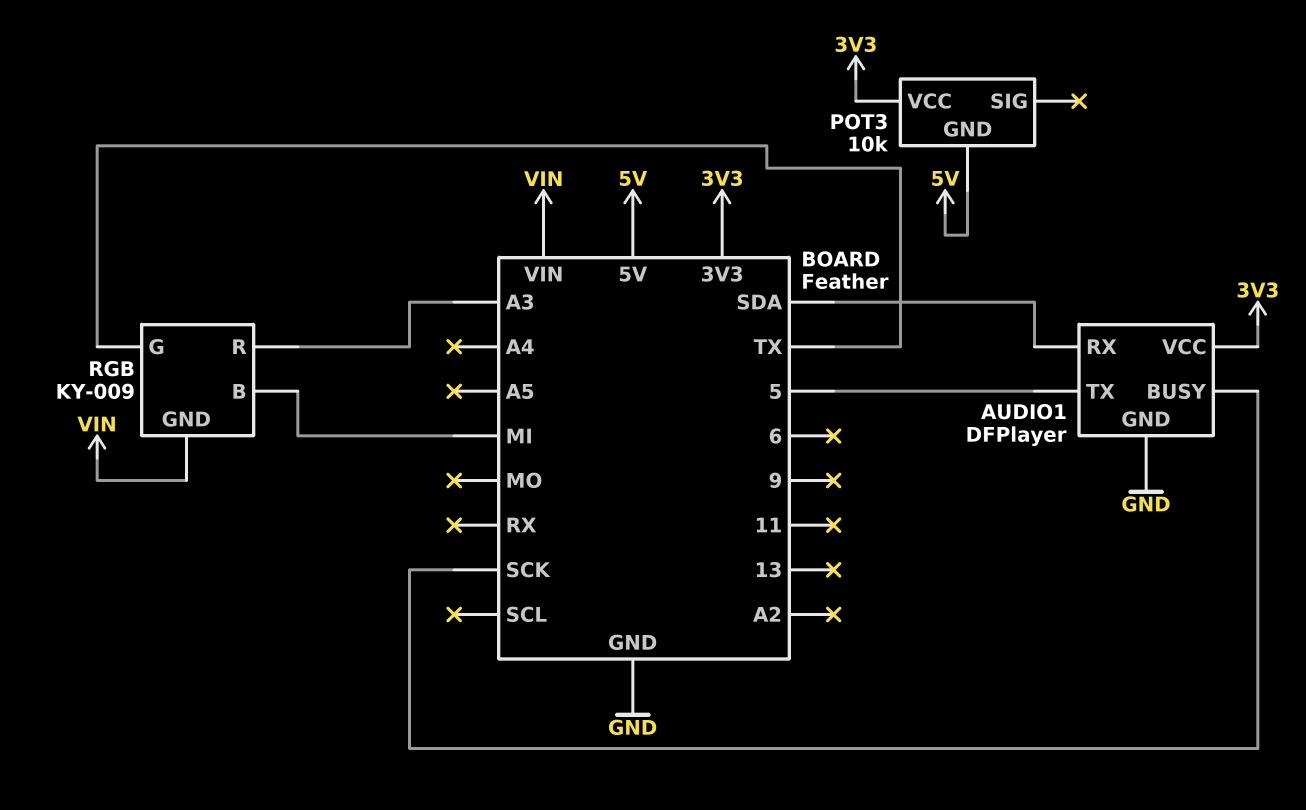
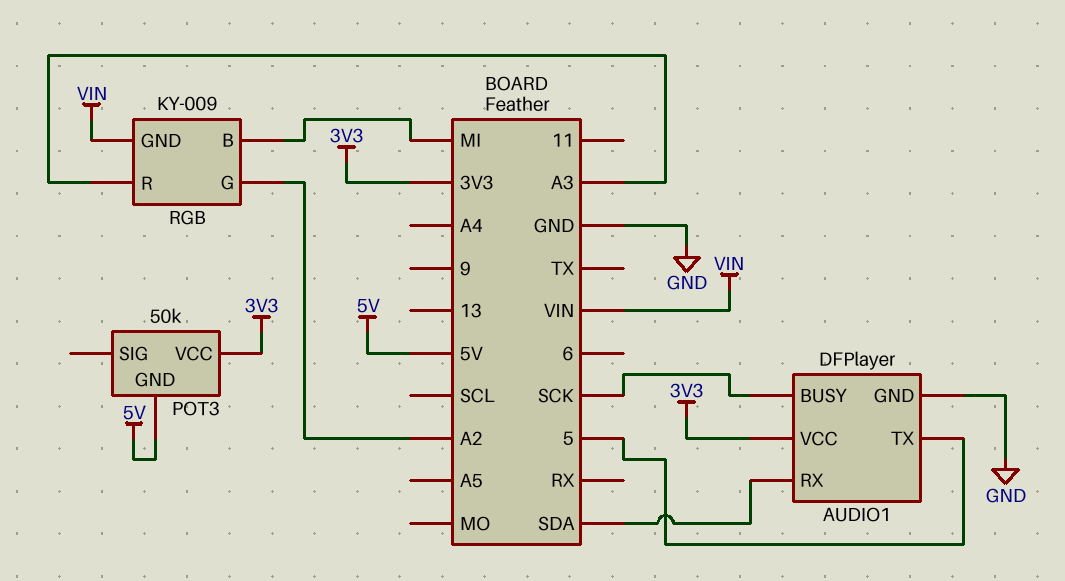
POT3: 10k -> 50k
RGB pin G: TX -> A2

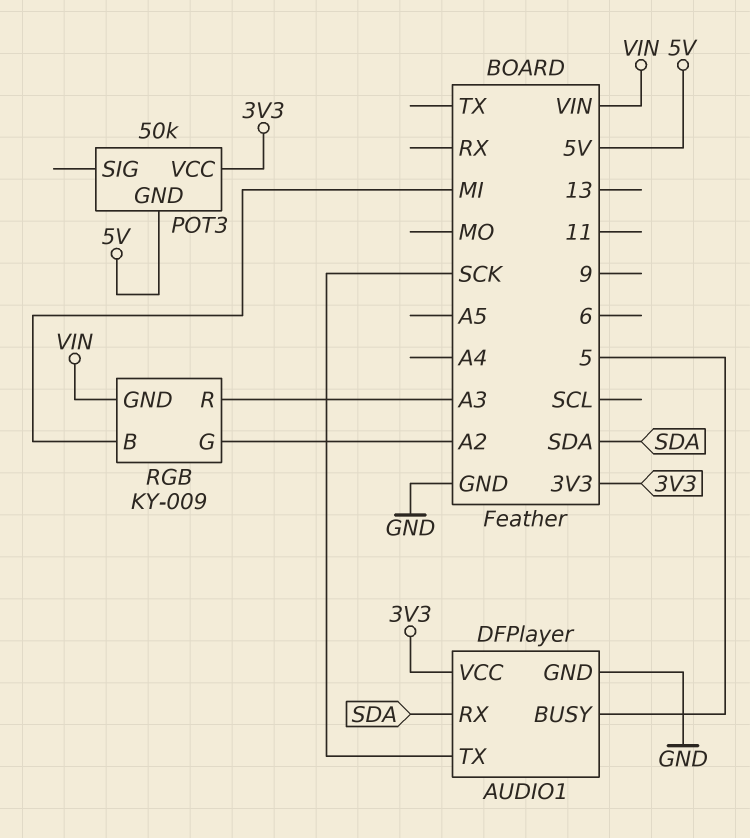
AUDIO1 pin BUSY: SCK -> 5
AUDIO1 pin TX: 5 -> SCK

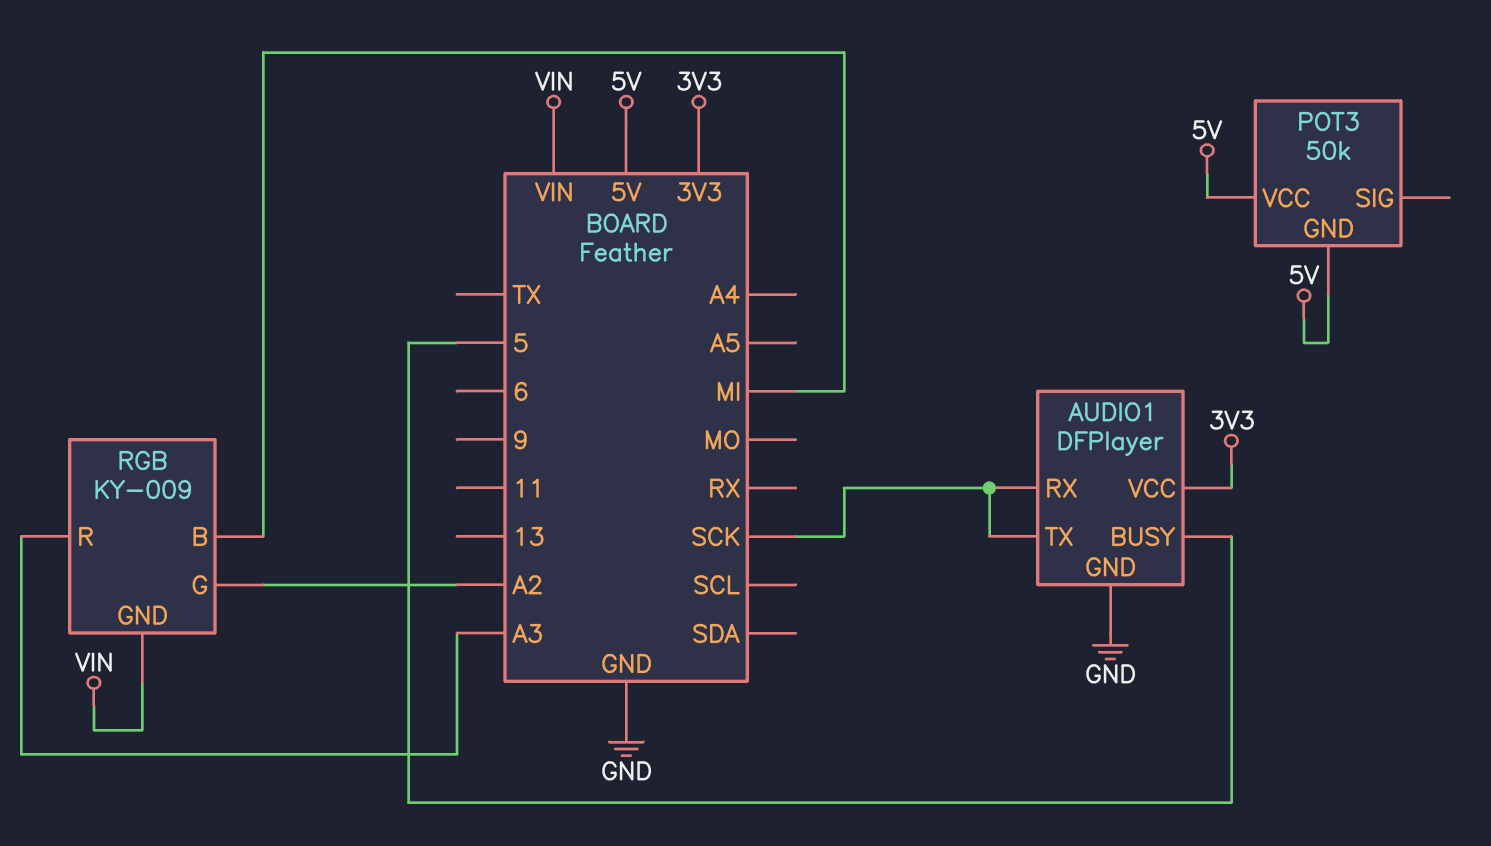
AUDIO1 pin RX: SDA -> SCK
POT3 pin VCC: 3V3 -> 5V

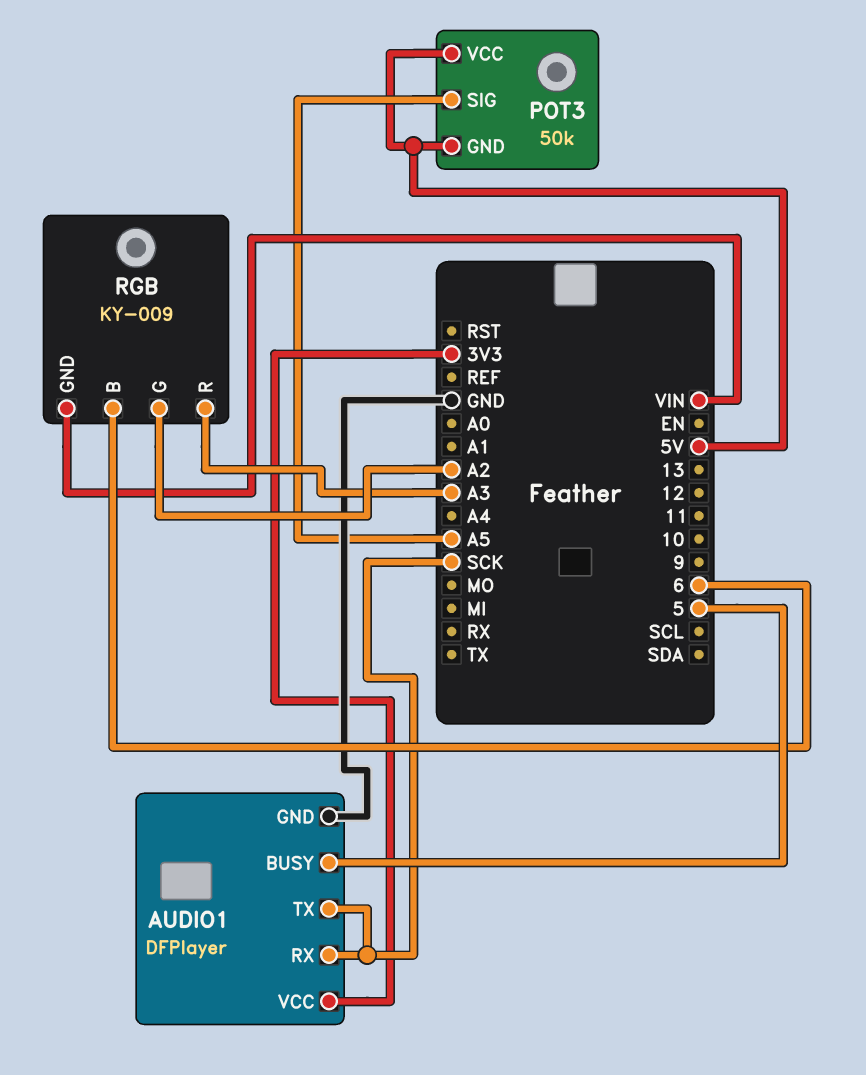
POT3 pin SIG: none -> A5
RGB pin B: MI -> 6

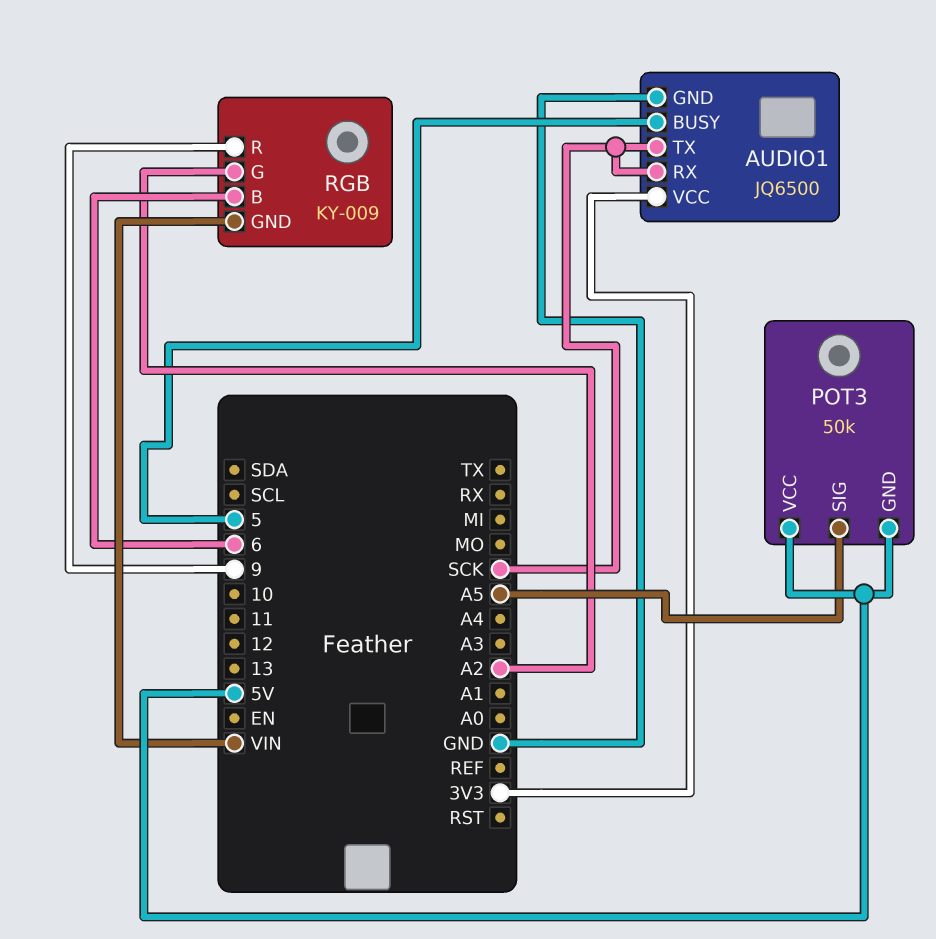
AUDIO1: DFPlayer -> JQ6500
RGB pin R: A3 -> 9

